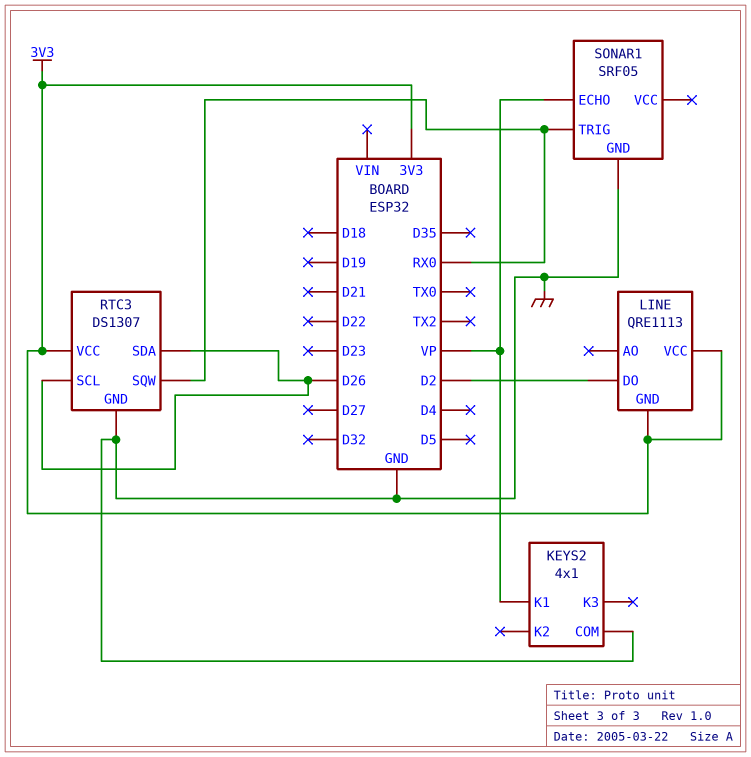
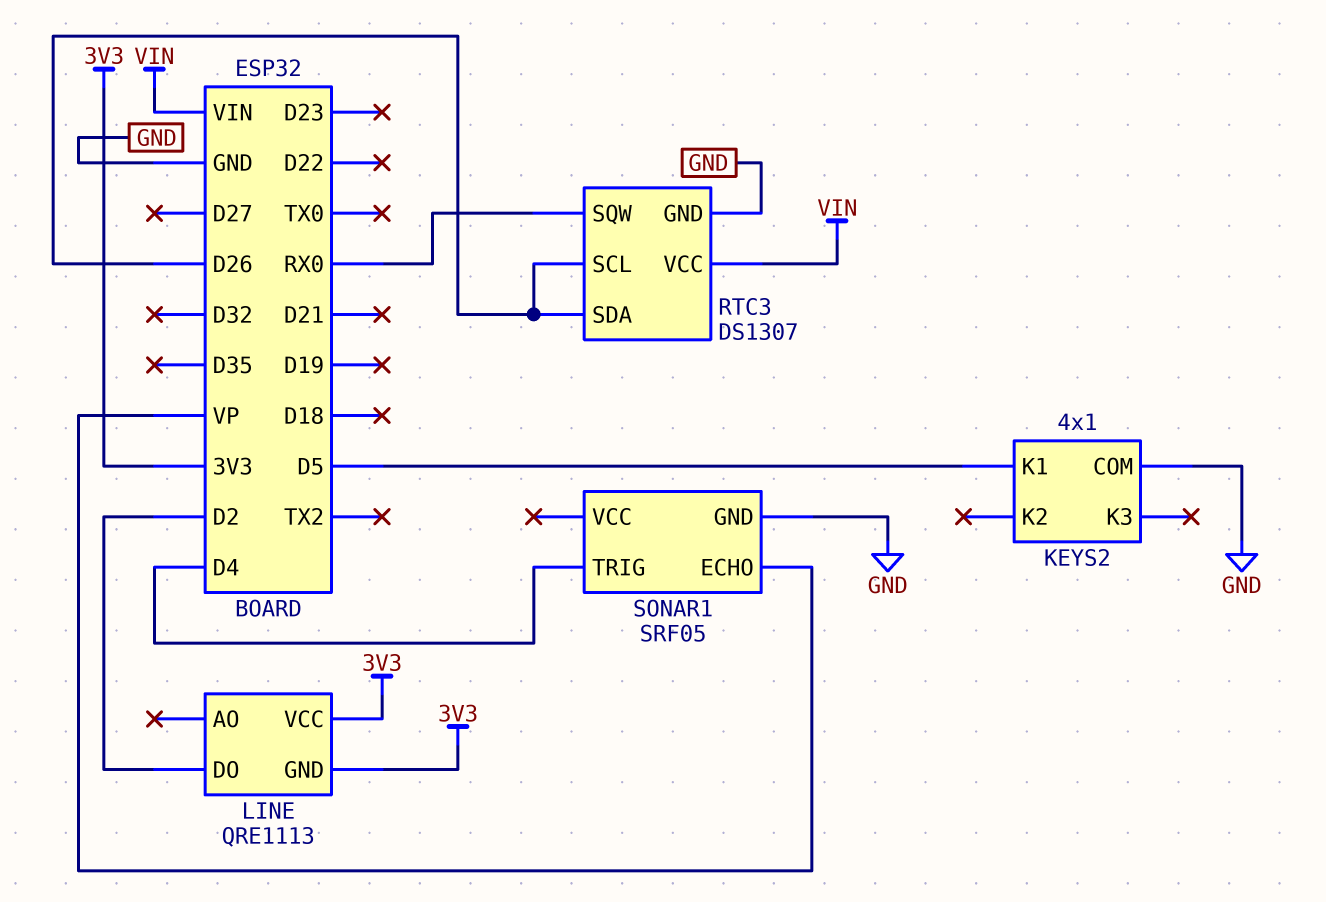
KEYS2 pin K1: VP -> D5
RTC3 pin VCC: 3V3 -> VIN
SONAR1 pin TRIG: RX0 -> D4

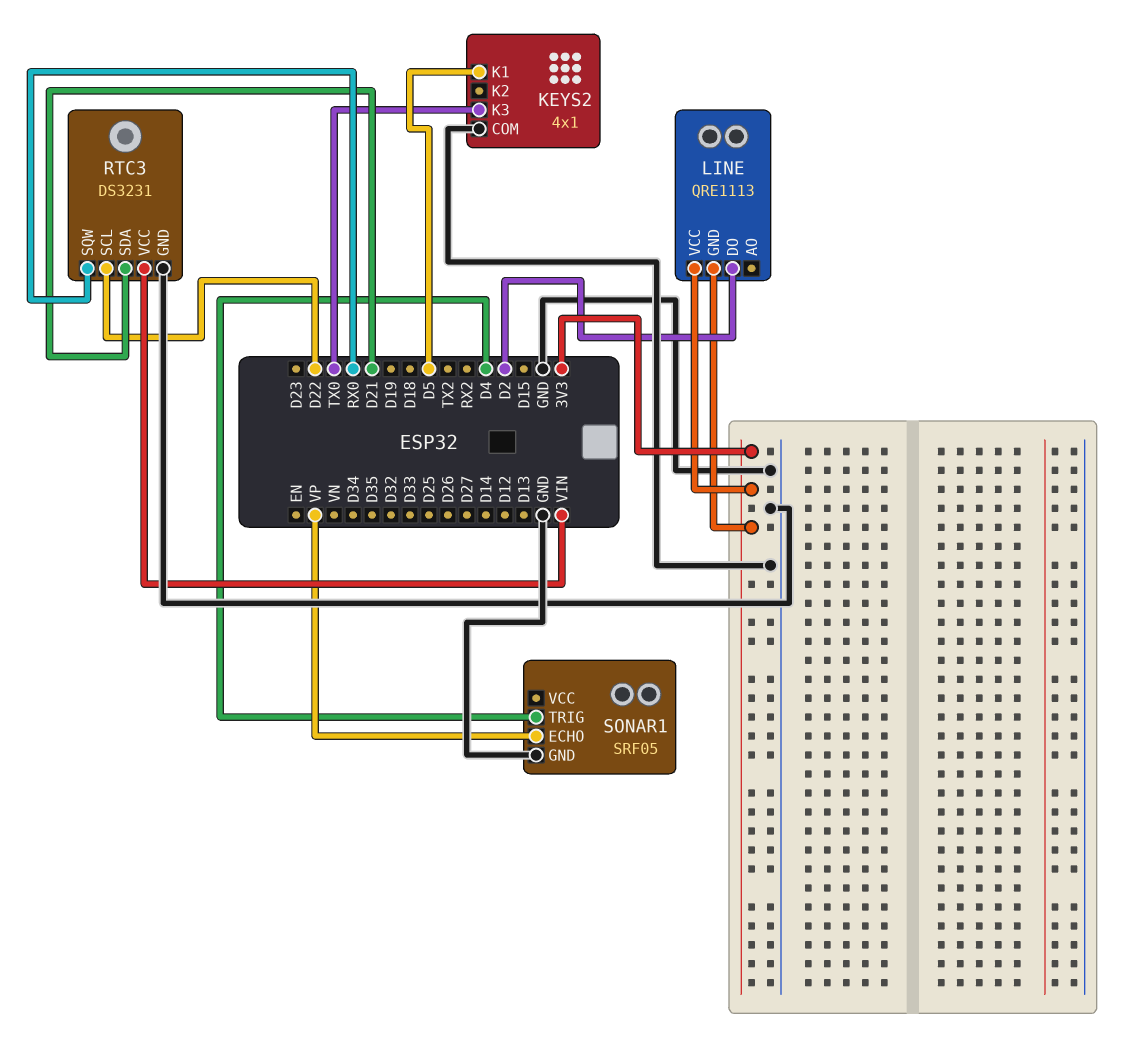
KEYS2 pin K3: none -> TX0
RTC3: DS1307 -> DS3231
RTC3 pin SCL: D26 -> D22
RTC3 pin SDA: D26 -> D21

